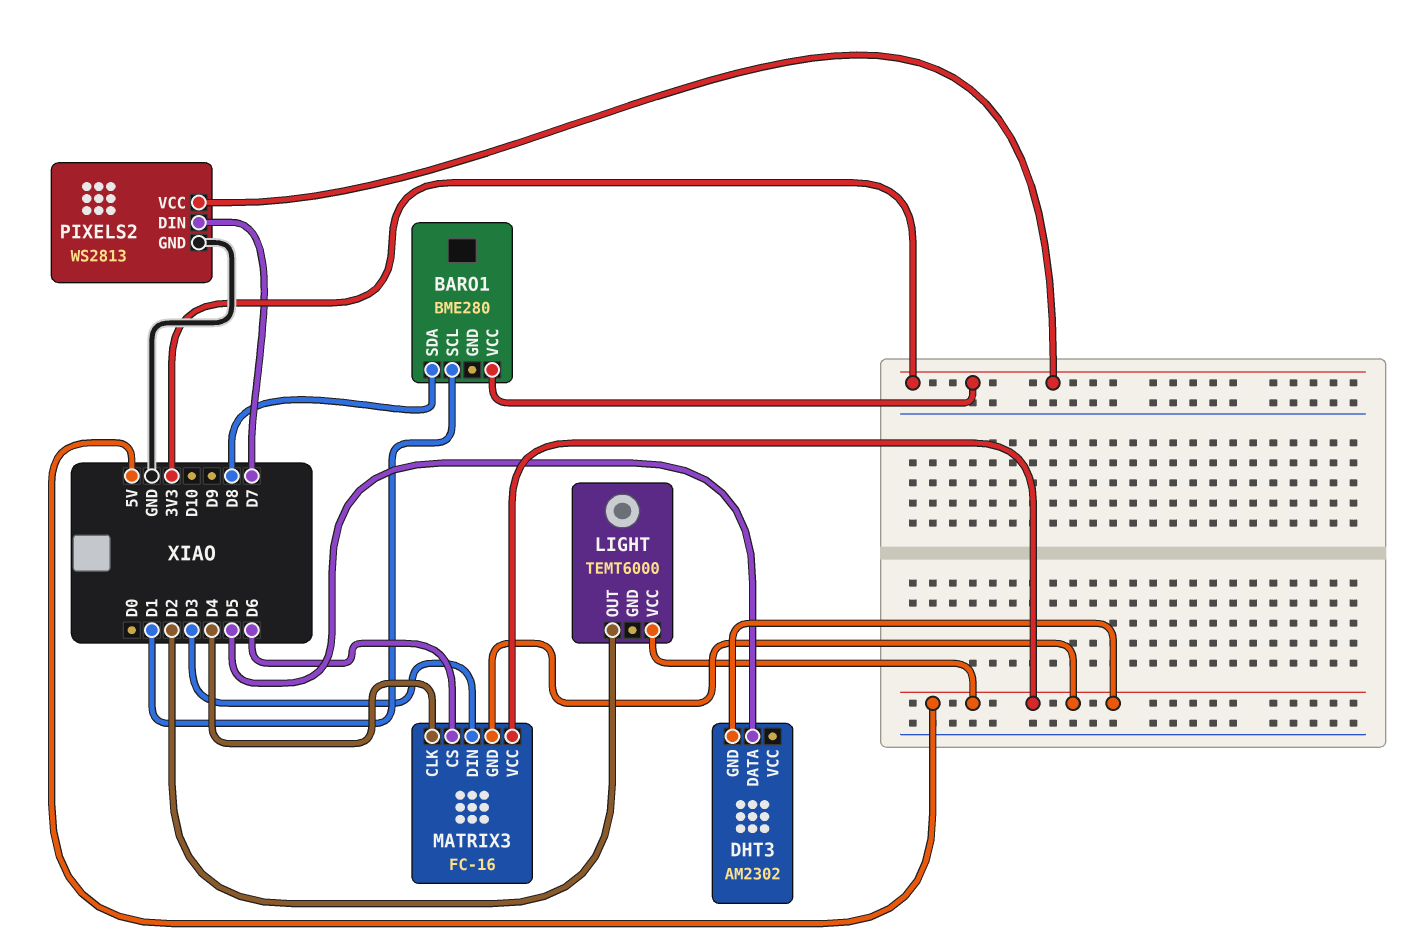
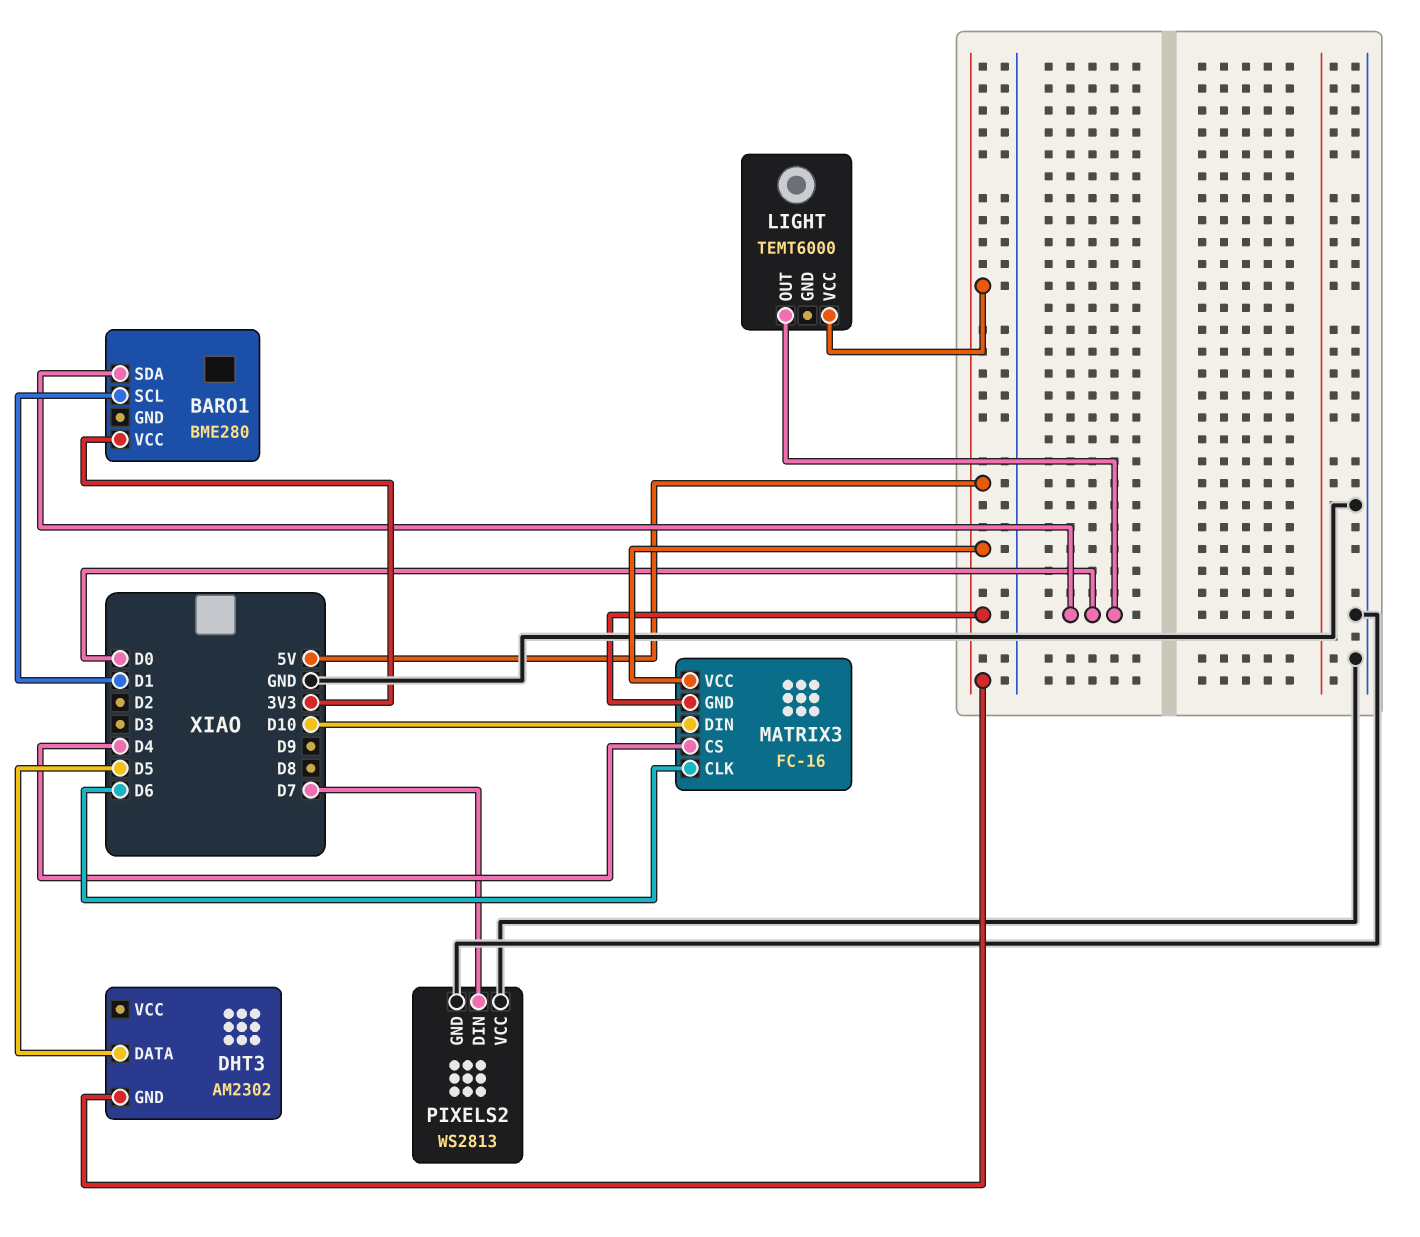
BARO1 pin SDA: D8 -> D0
LIGHT pin OUT: D2 -> D0
MATRIX3 pin CLK: D4 -> D6
MATRIX3 pin CS: D6 -> D4
MATRIX3 pin DIN: D3 -> D10
PIXELS2 pin VCC: 3V3 -> GND

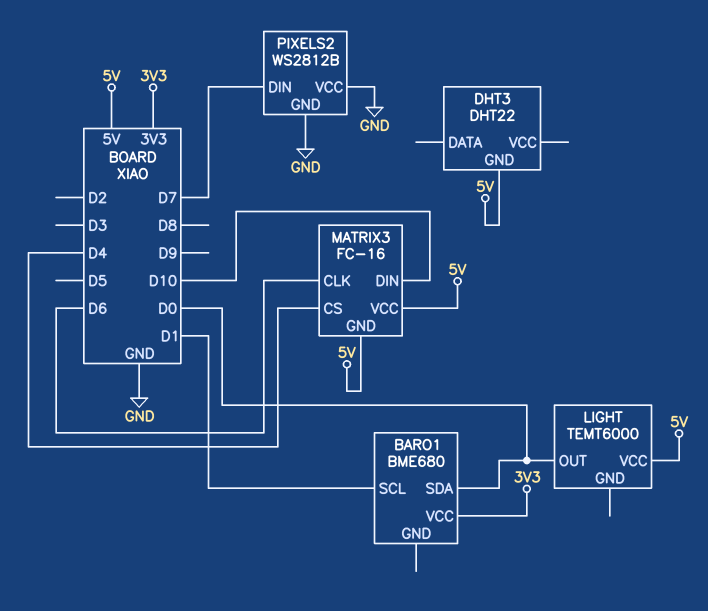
BARO1: BME280 -> BME680
DHT3: AM2302 -> DHT22
DHT3 pin DATA: D5 -> none
PIXELS2: WS2813 -> WS2812B

